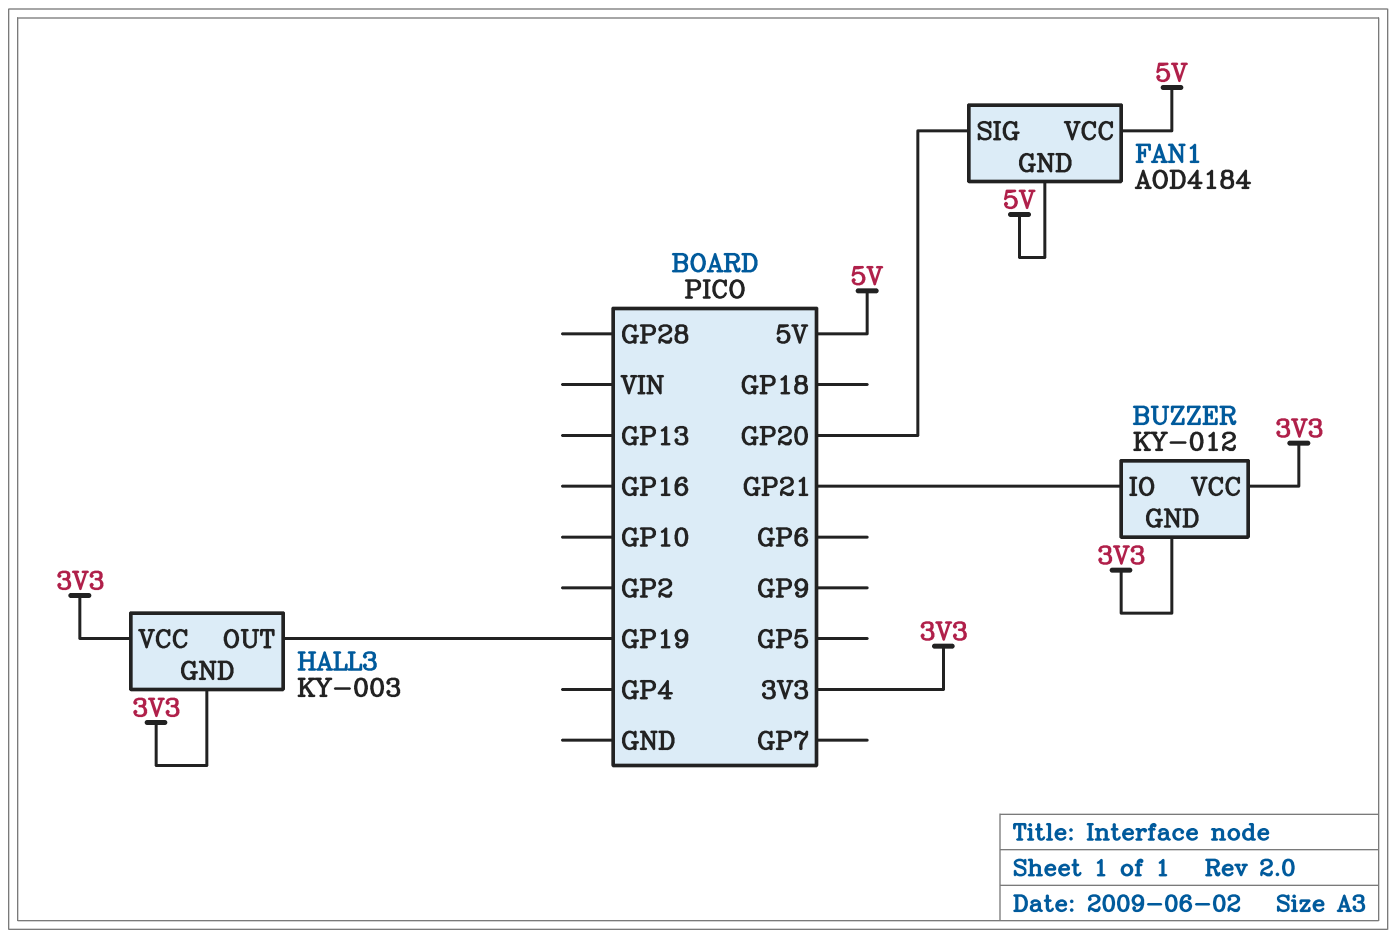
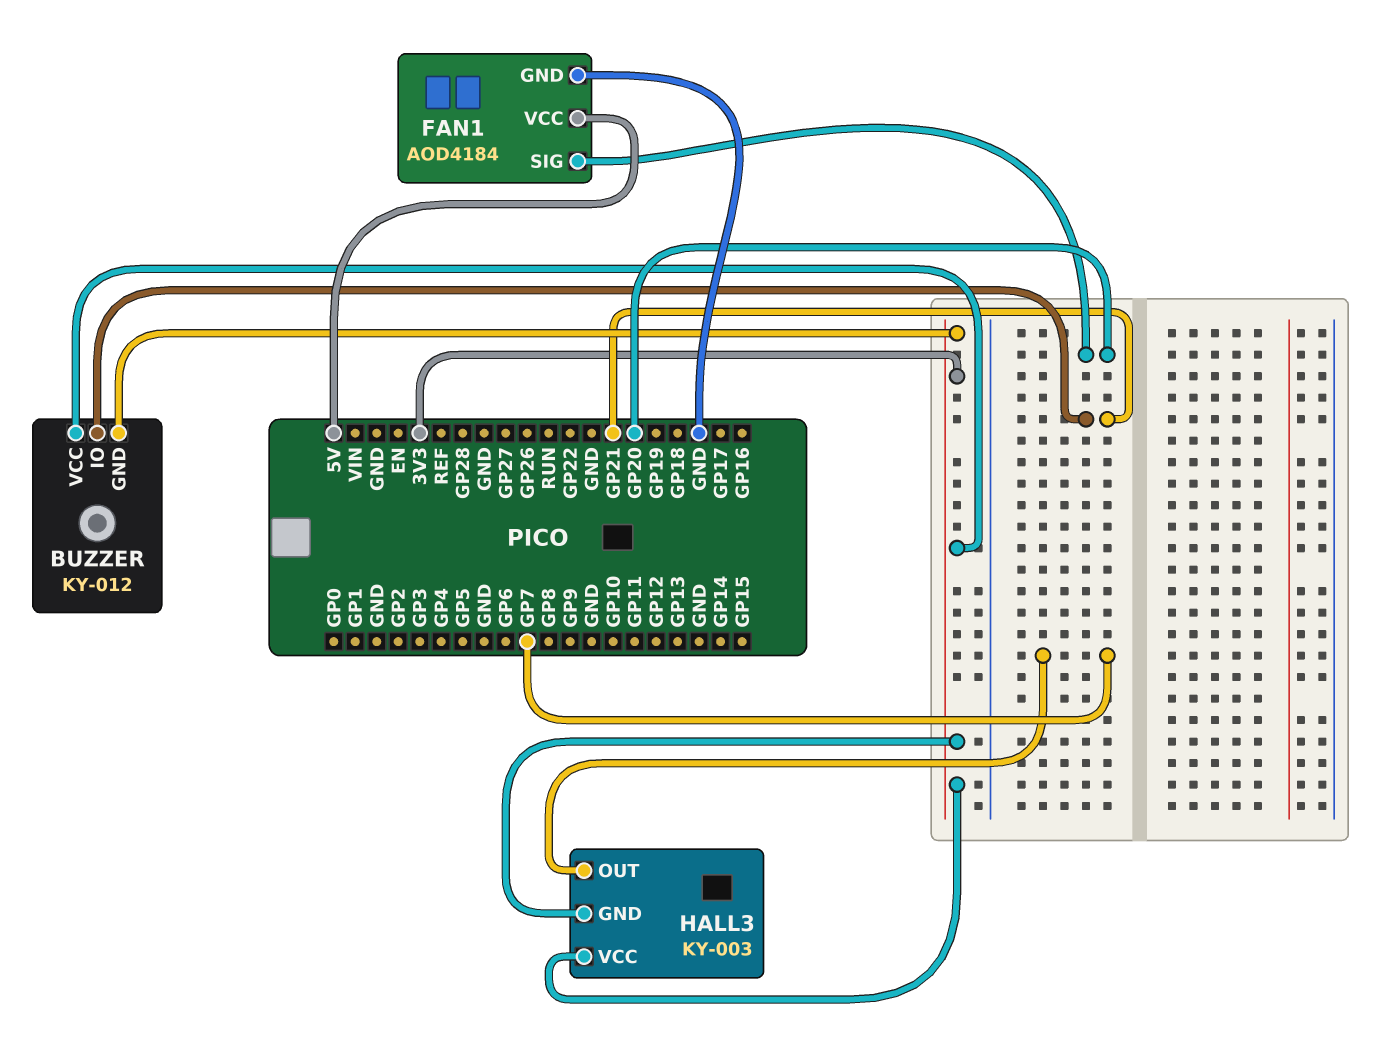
FAN1 pin GND: 5V -> GND
HALL3 pin OUT: GP19 -> GP7

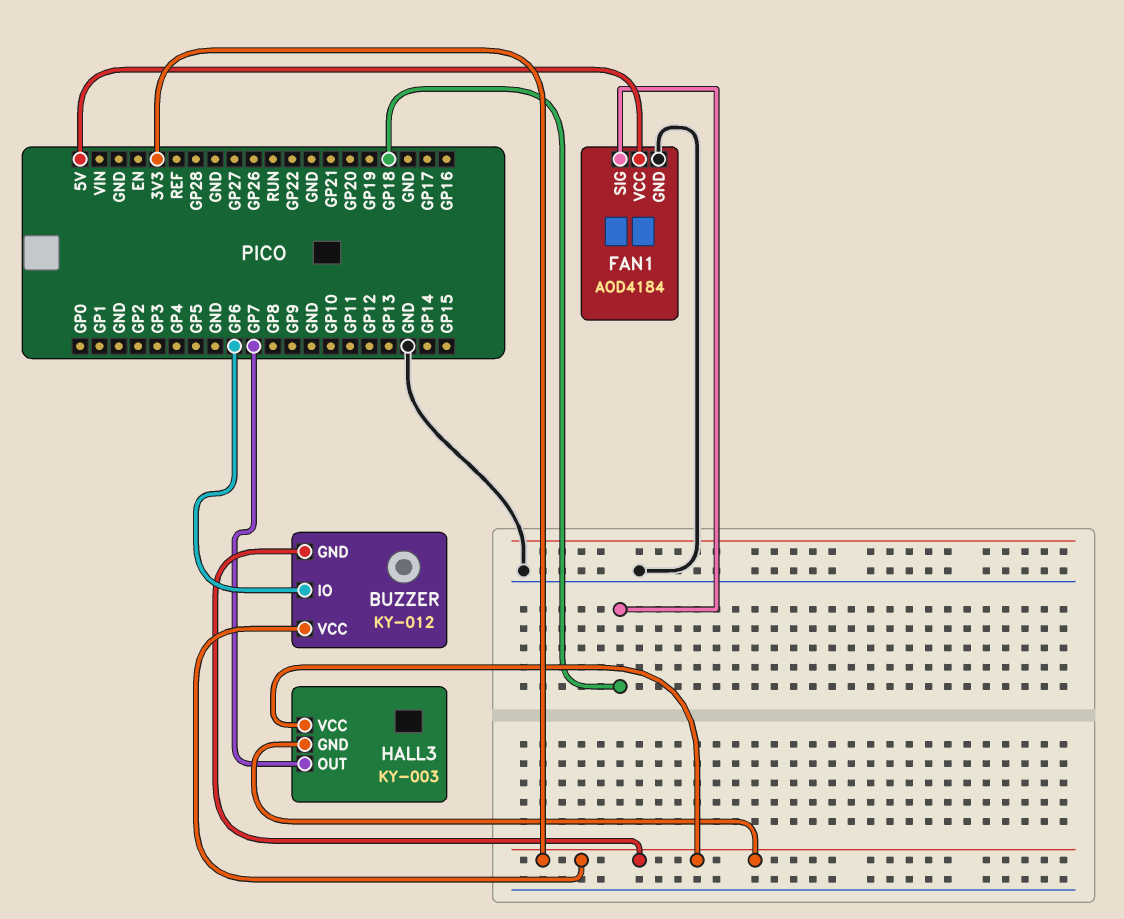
BUZZER pin IO: GP21 -> GP6
FAN1 pin SIG: GP20 -> GP18

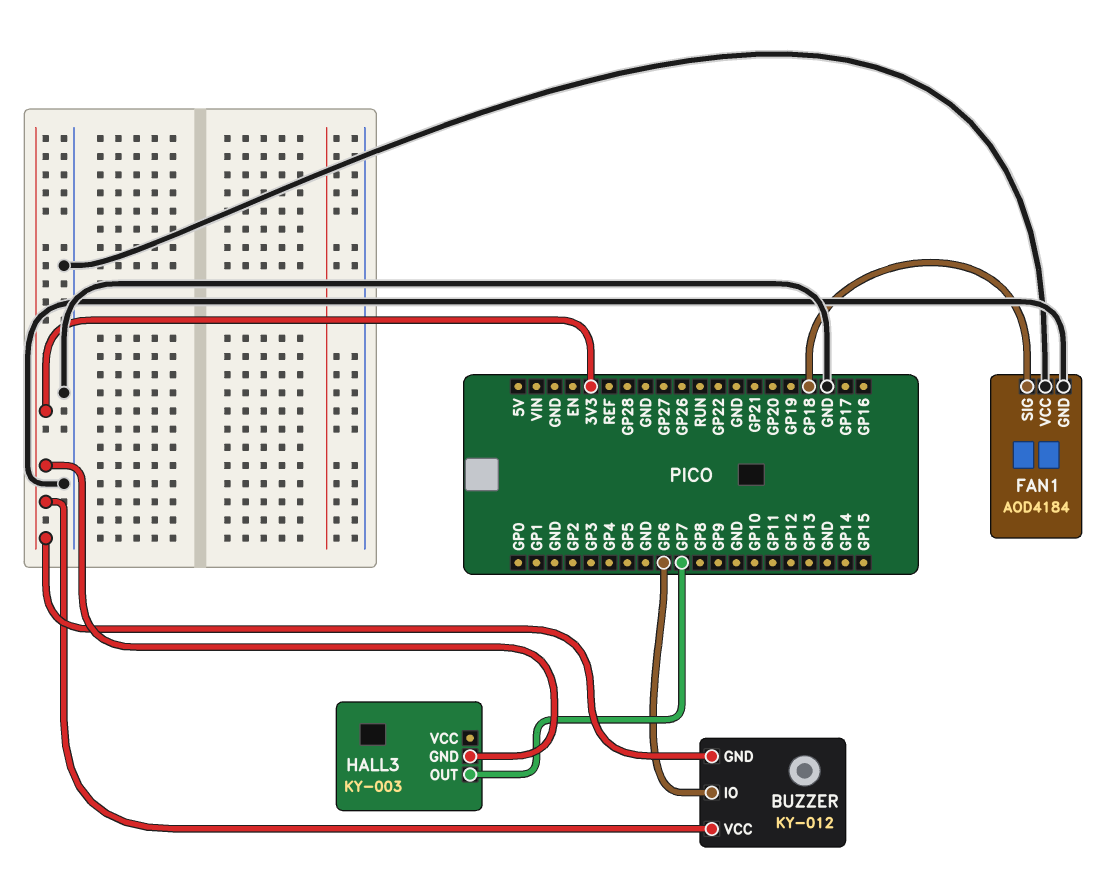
FAN1 pin VCC: 5V -> GND
HALL3 pin VCC: 3V3 -> none

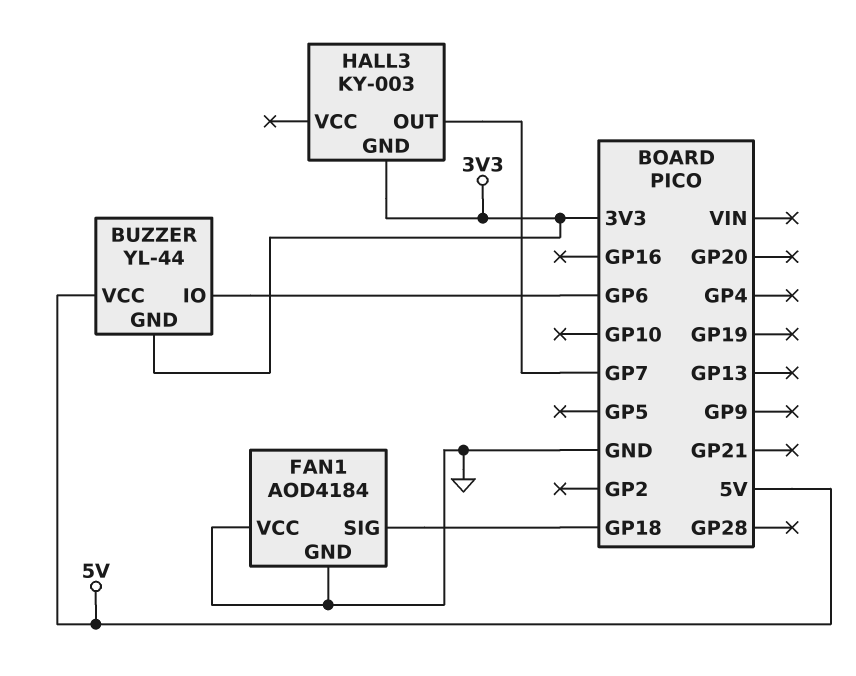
BUZZER: KY-012 -> YL-44
BUZZER pin VCC: 3V3 -> 5V

